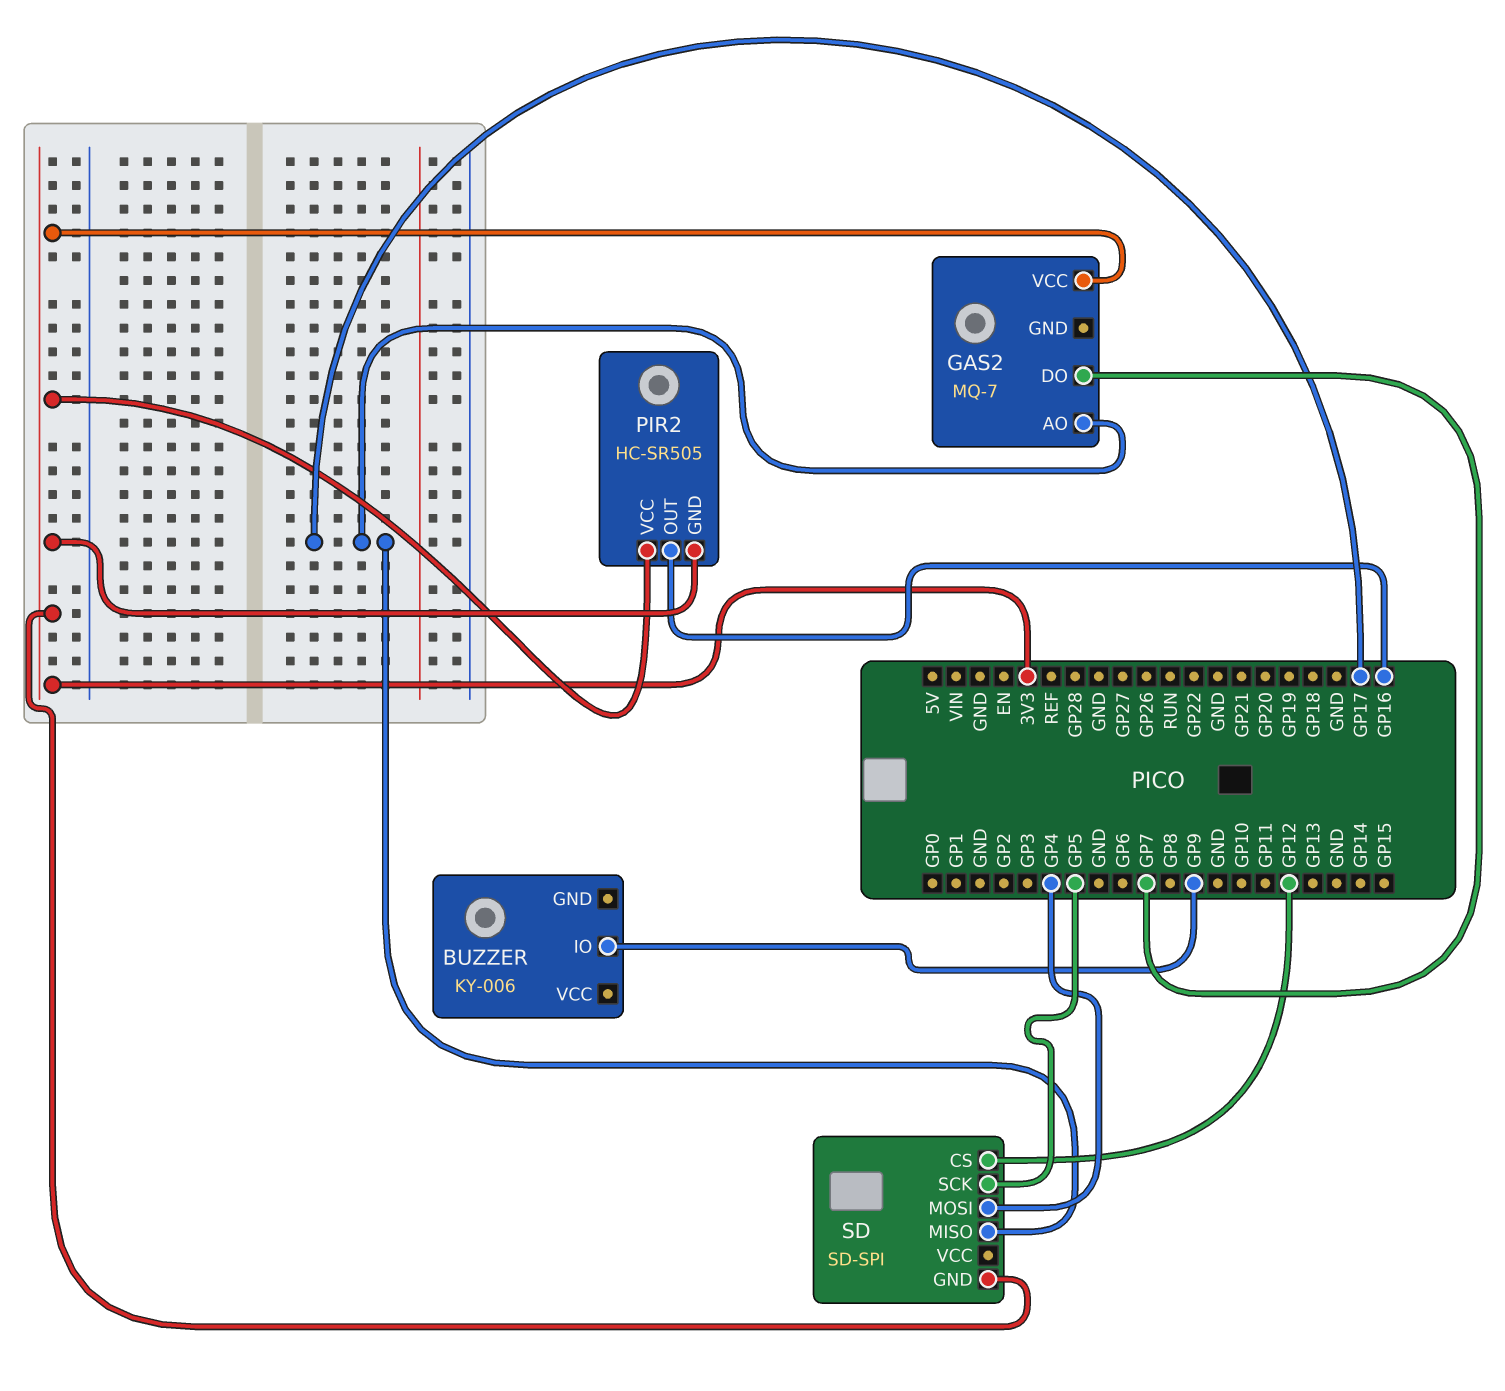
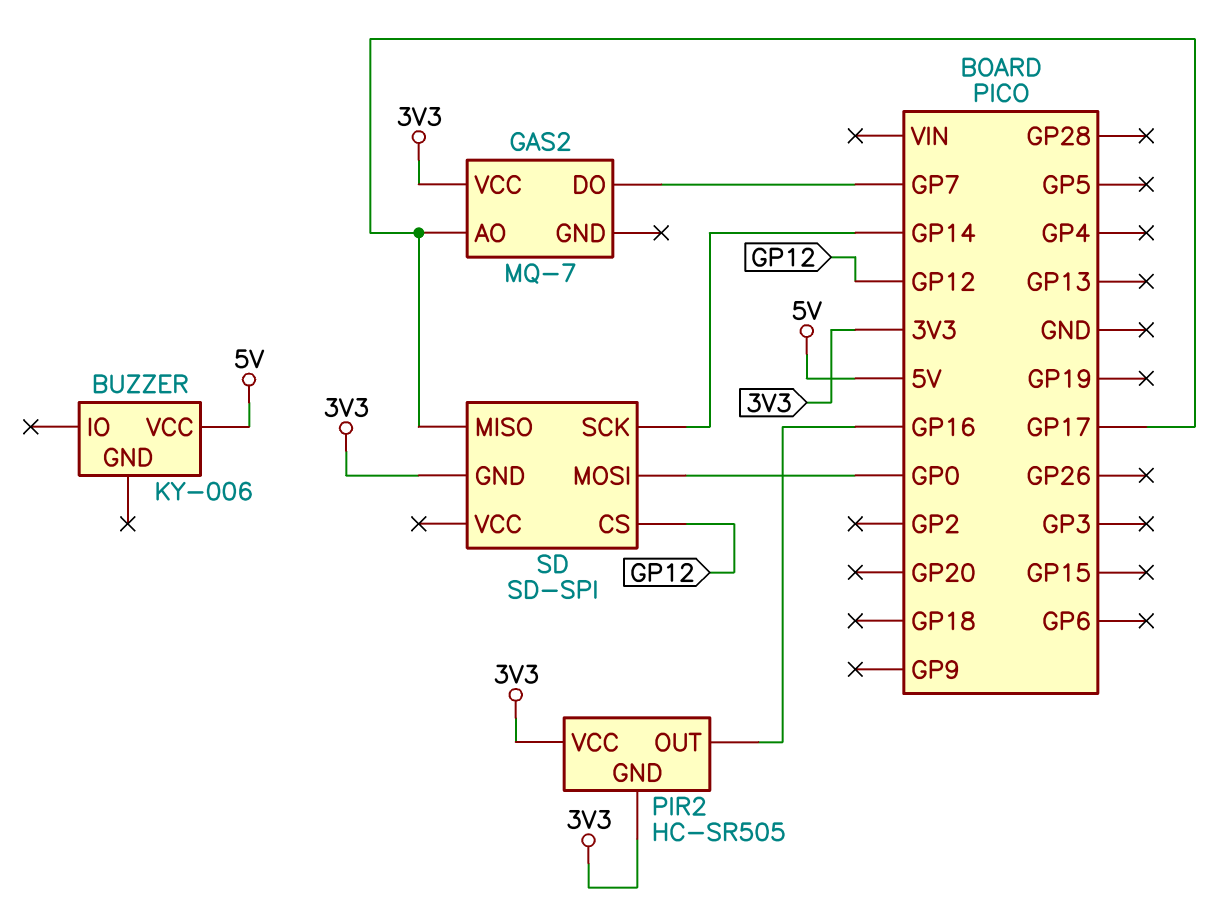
BUZZER pin IO: GP9 -> none
BUZZER pin VCC: none -> 5V
SD pin MOSI: GP4 -> GP0
SD pin SCK: GP5 -> GP14

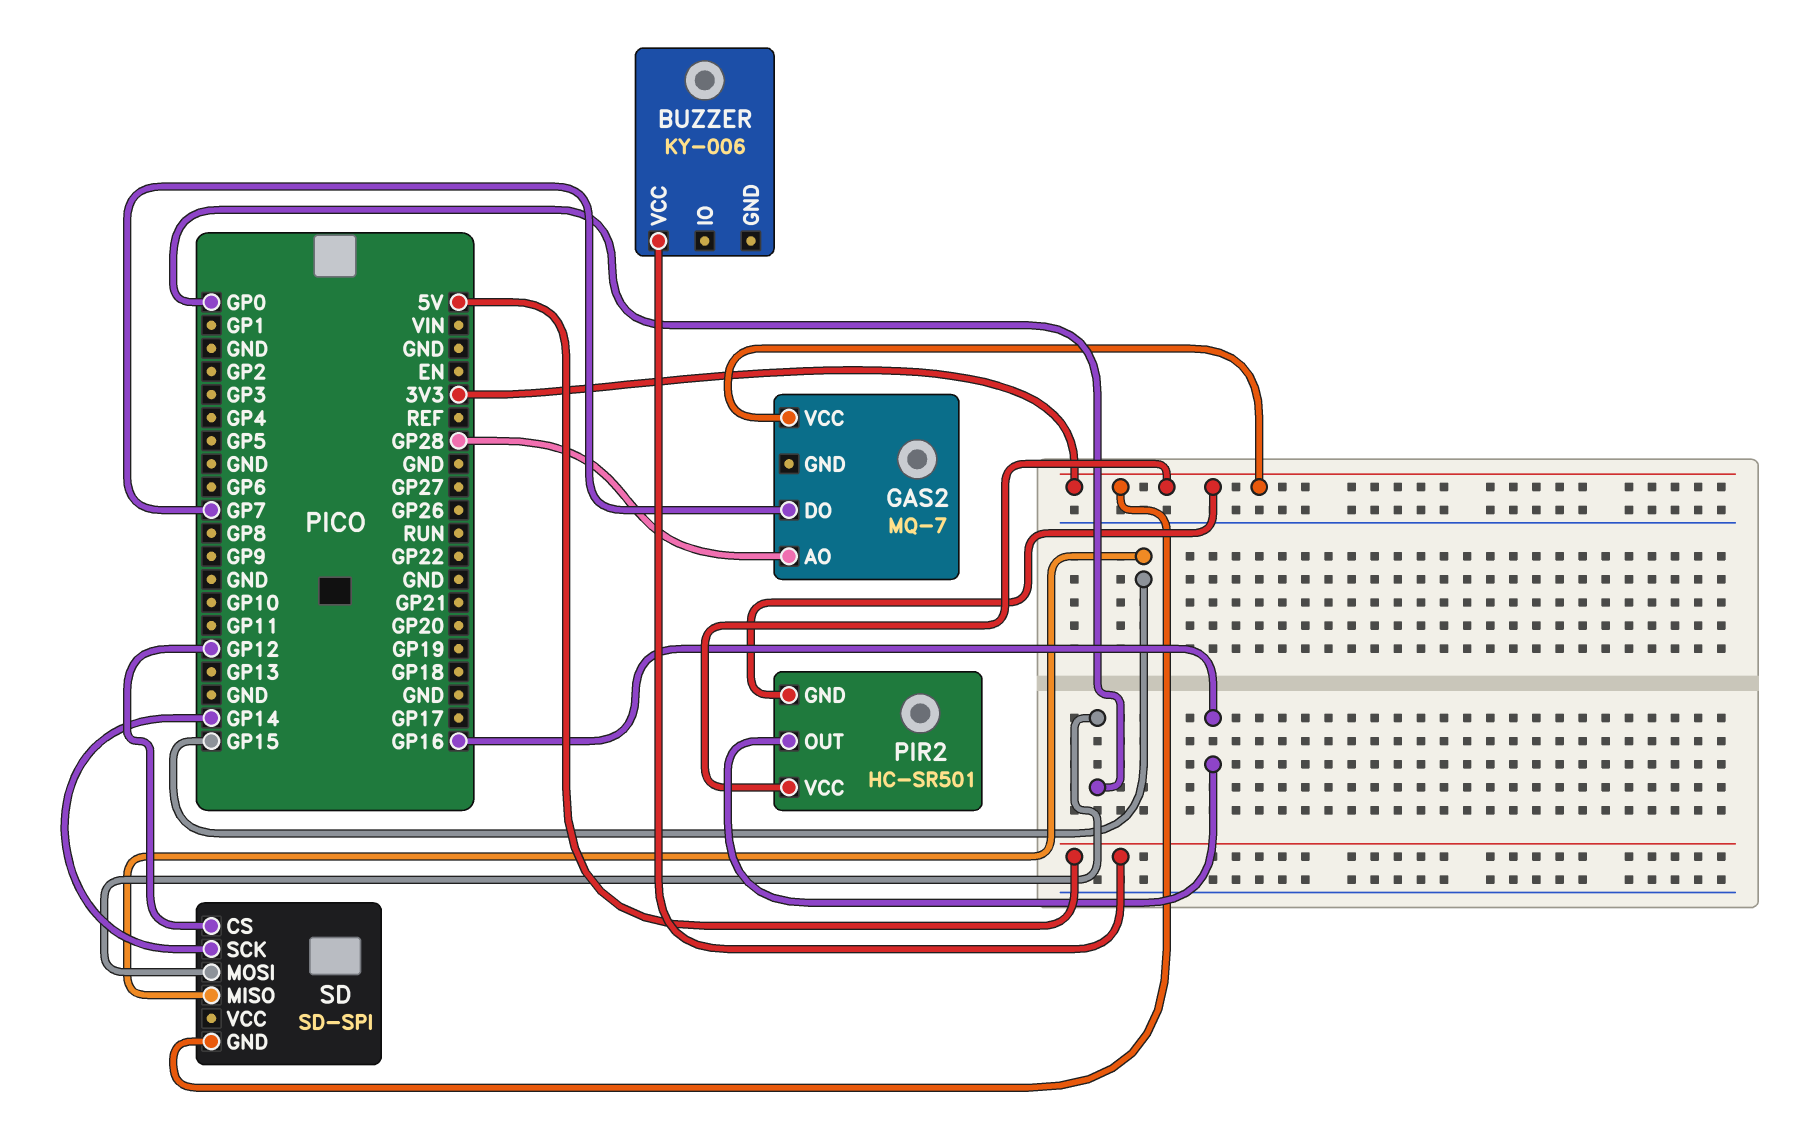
GAS2 pin AO: GP17 -> GP28
PIR2: HC-SR505 -> HC-SR501
SD pin MISO: GP17 -> GP15

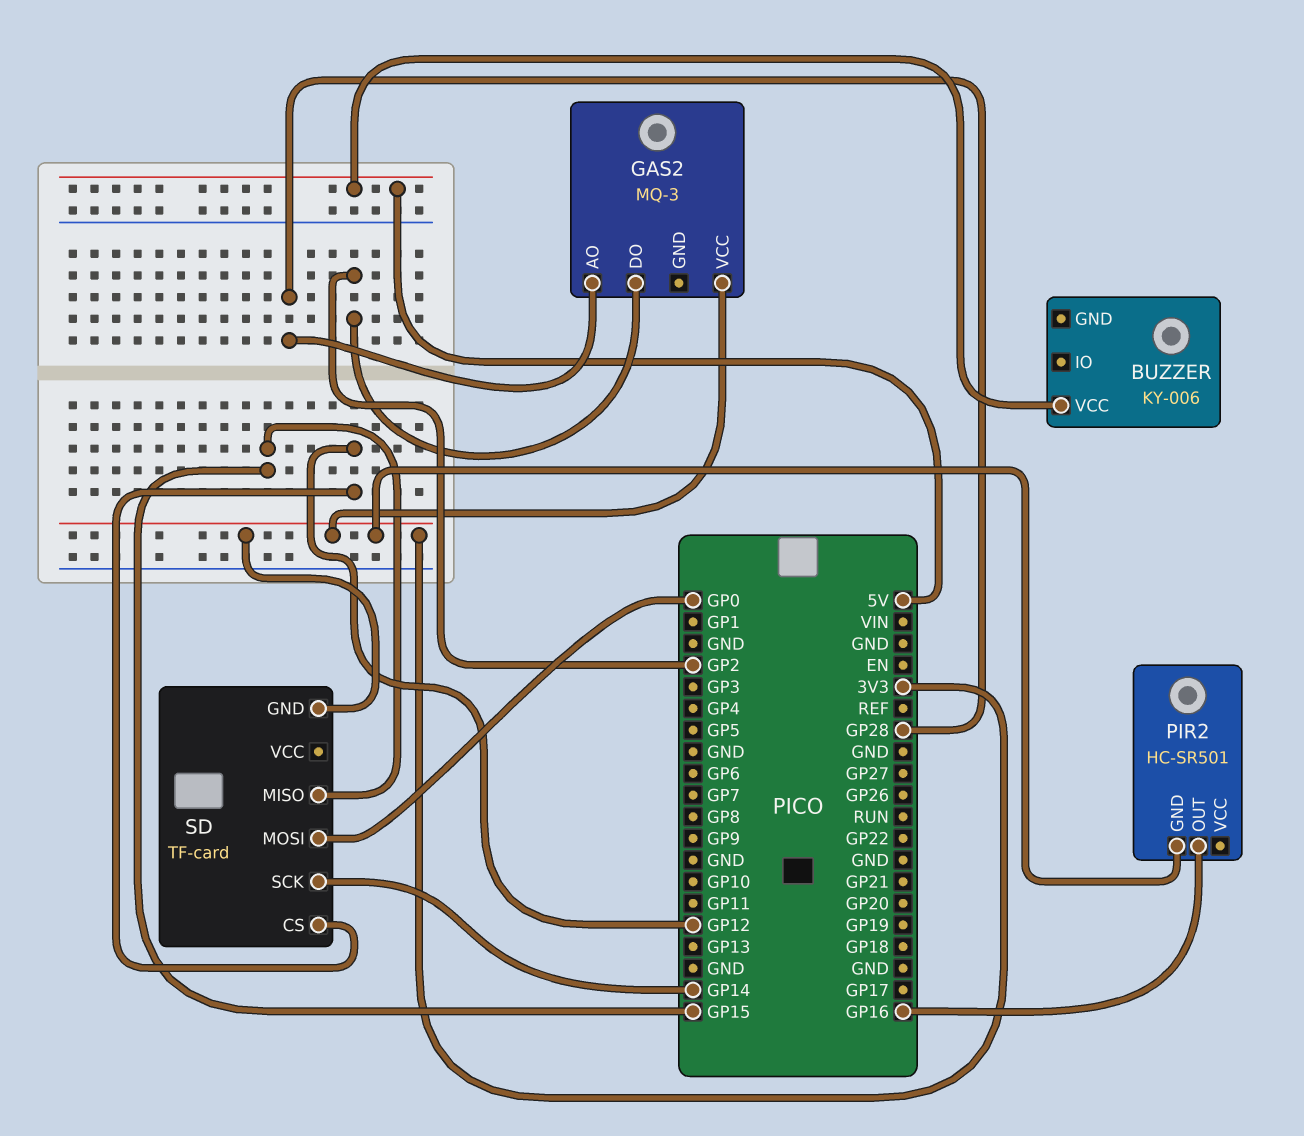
GAS2: MQ-7 -> MQ-3
GAS2 pin DO: GP7 -> GP2
PIR2 pin VCC: 3V3 -> none
SD: SD-SPI -> TF-card

